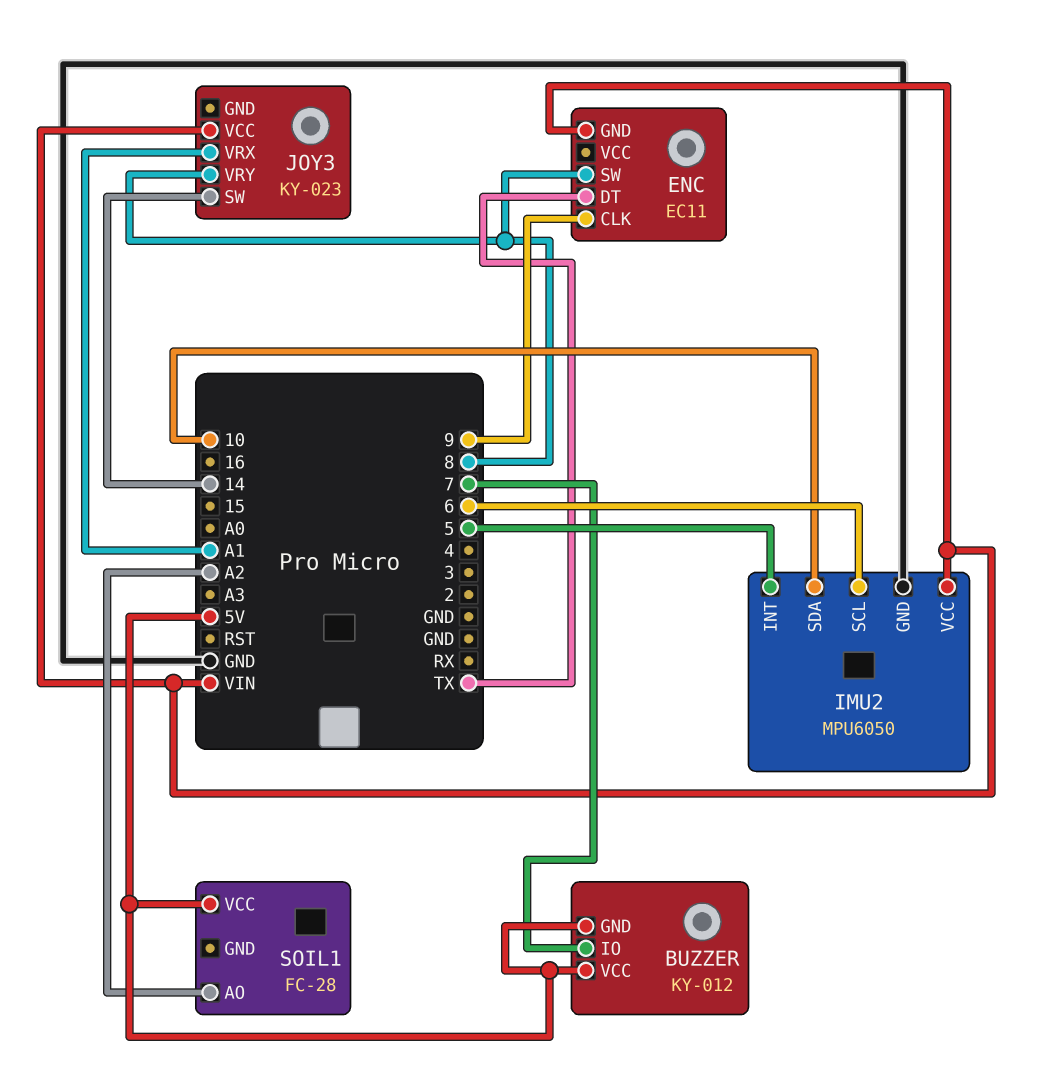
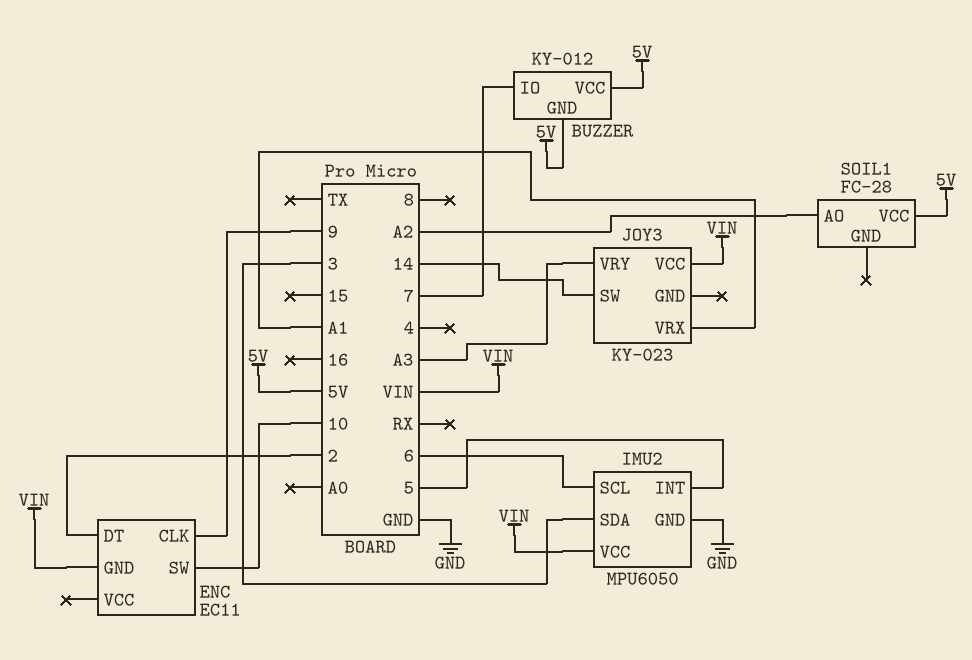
ENC pin DT: TX -> 2
ENC pin SW: 8 -> 10
IMU2 pin SDA: 10 -> 3
JOY3 pin VRY: 8 -> A3

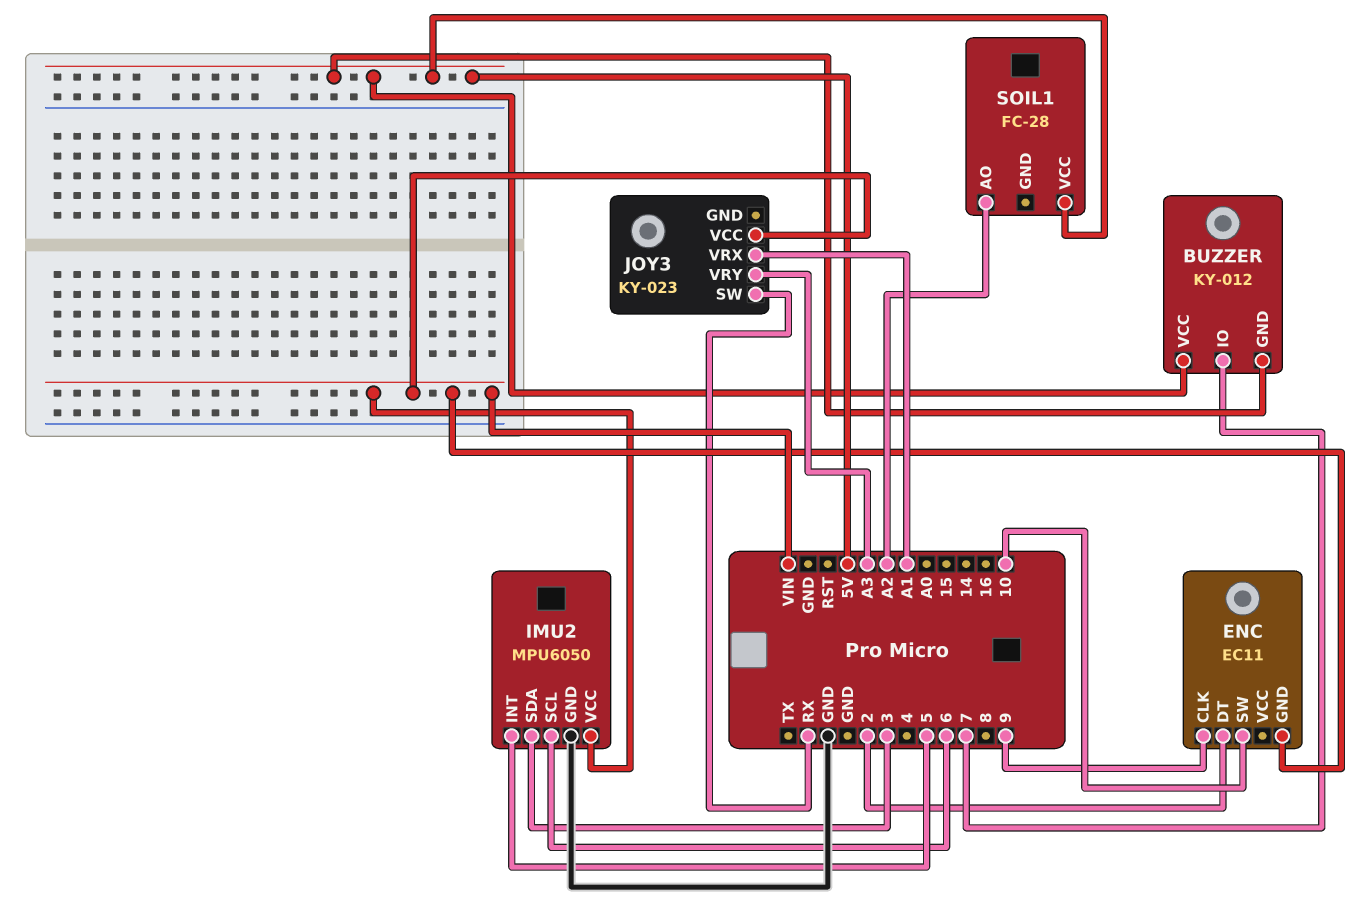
JOY3 pin SW: 14 -> RX

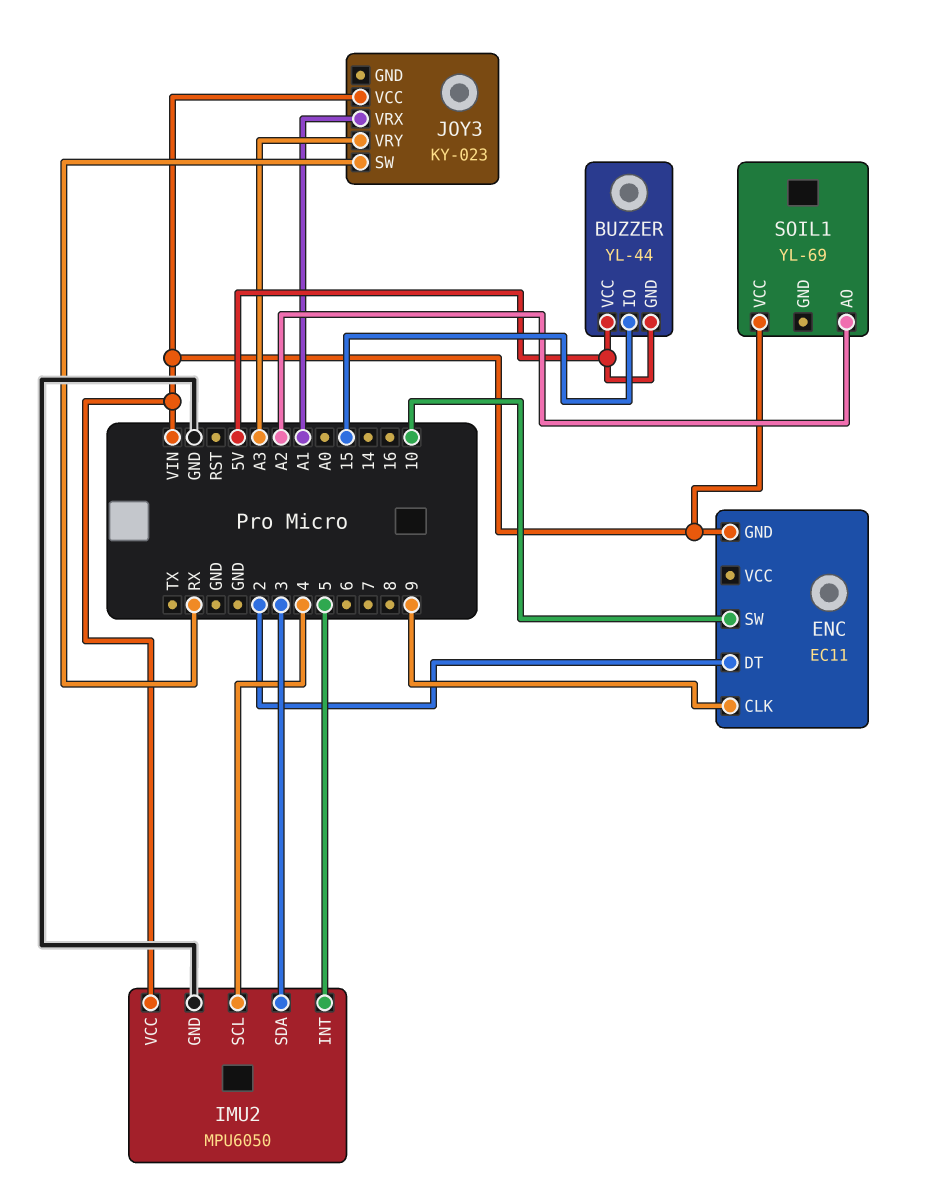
BUZZER: KY-012 -> YL-44
BUZZER pin IO: 7 -> 15
IMU2 pin SCL: 6 -> 4
SOIL1: FC-28 -> YL-69
SOIL1 pin VCC: 5V -> VIN

